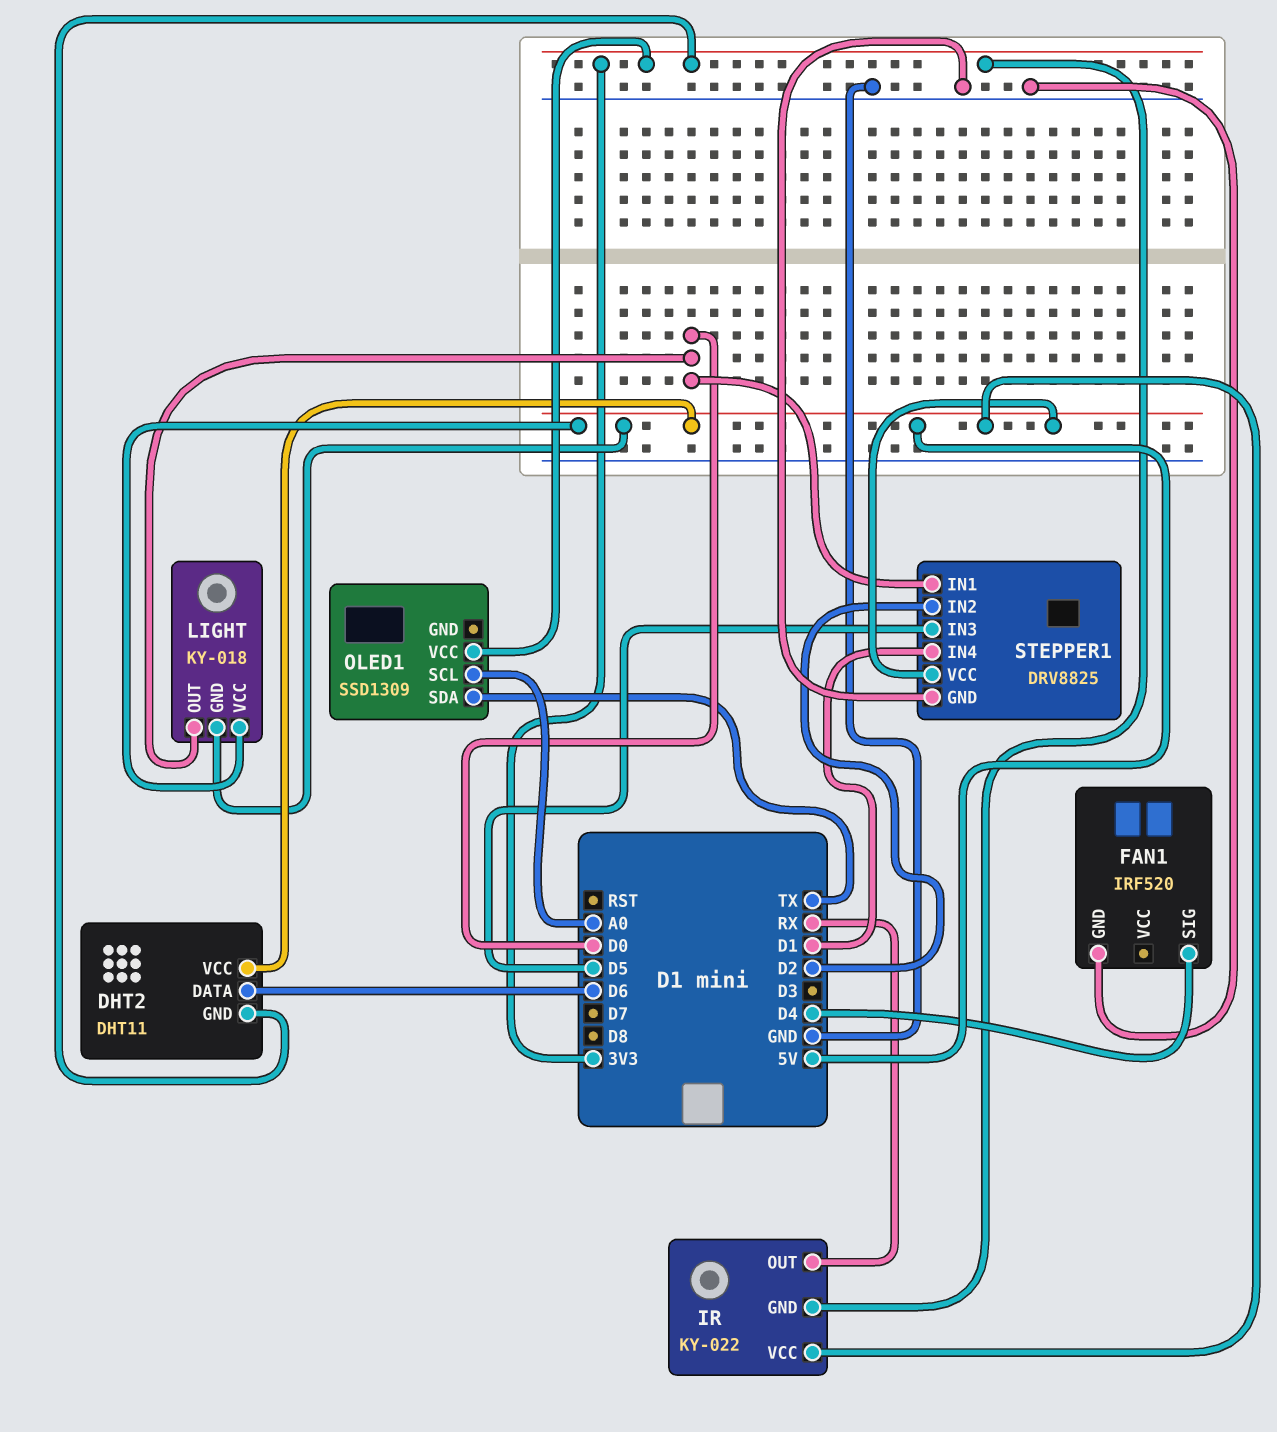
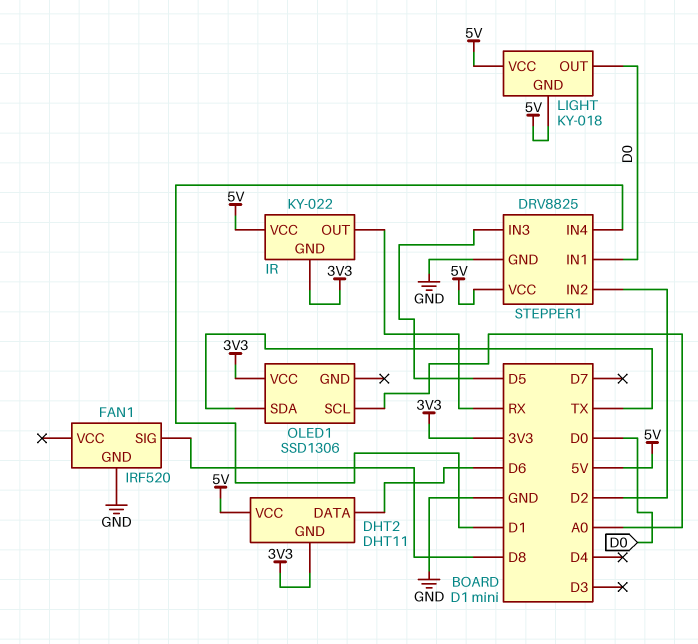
FAN1 pin SIG: D4 -> D8
OLED1: SSD1309 -> SSD1306

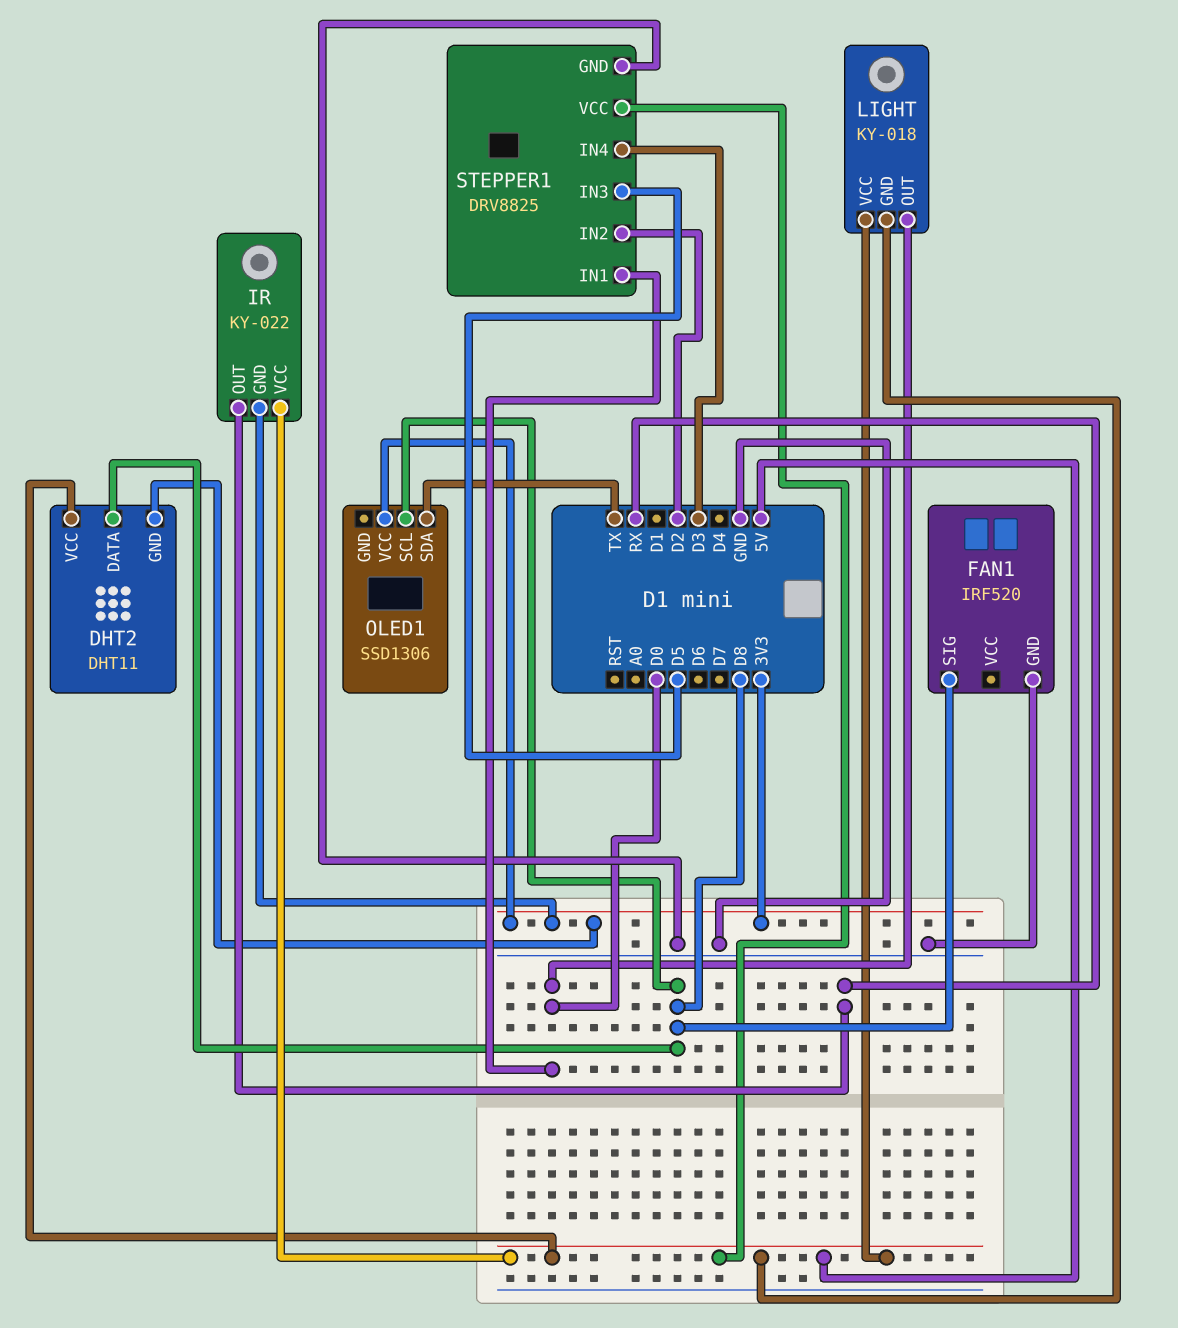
DHT2 pin DATA: D6 -> D8
OLED1 pin SCL: A0 -> D8
STEPPER1 pin IN4: D1 -> D3

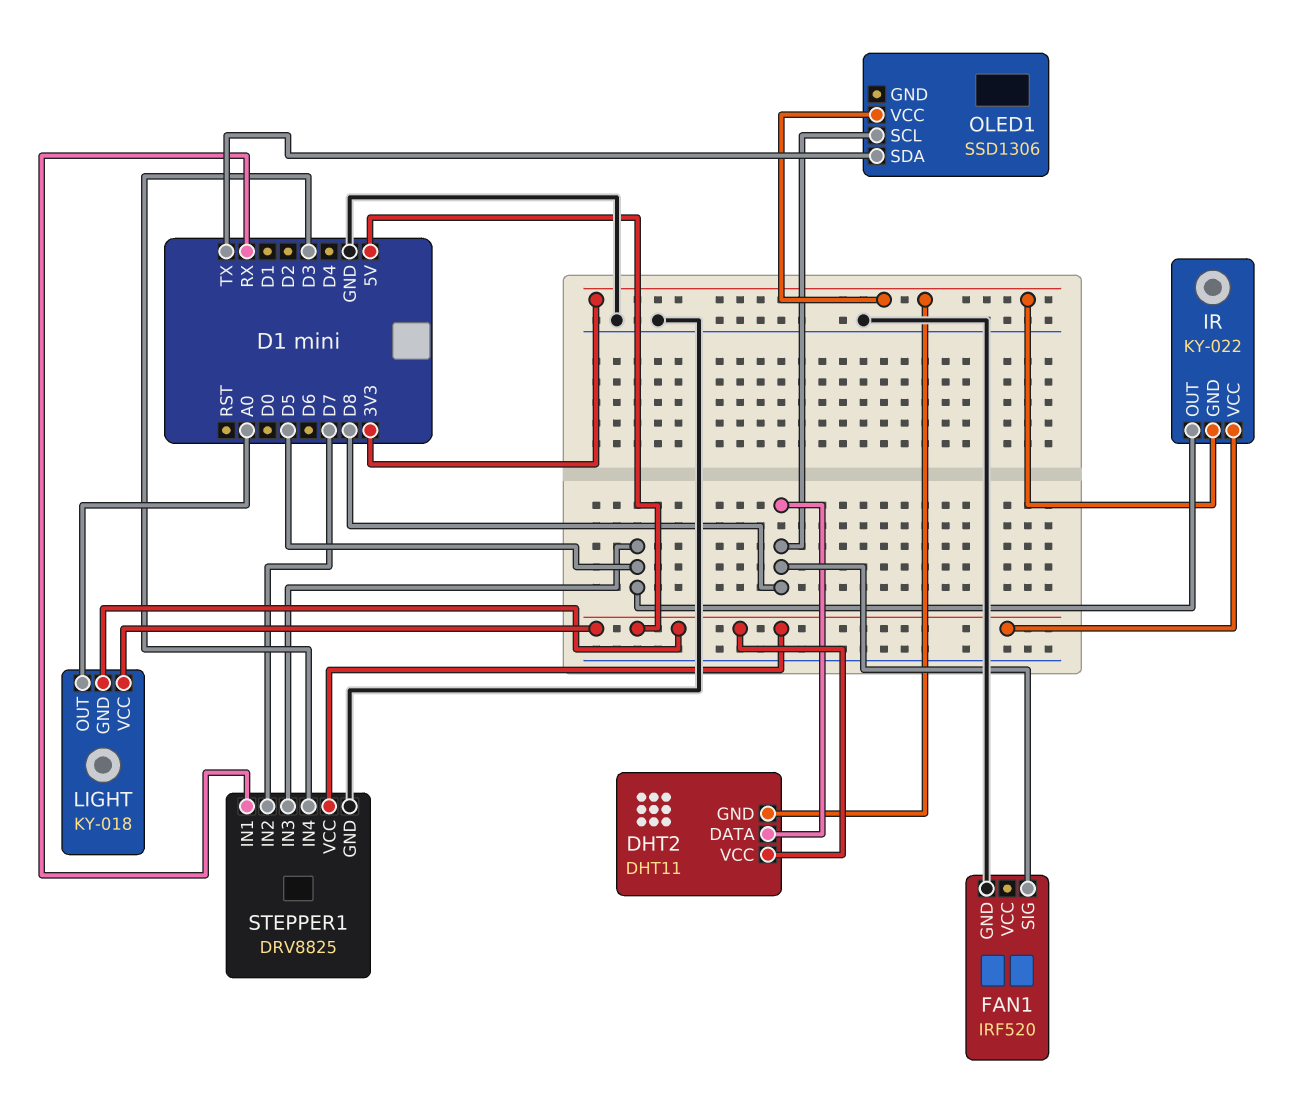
IR pin OUT: RX -> D5
LIGHT pin OUT: D0 -> A0
STEPPER1 pin IN1: D0 -> RX
STEPPER1 pin IN2: D2 -> D7

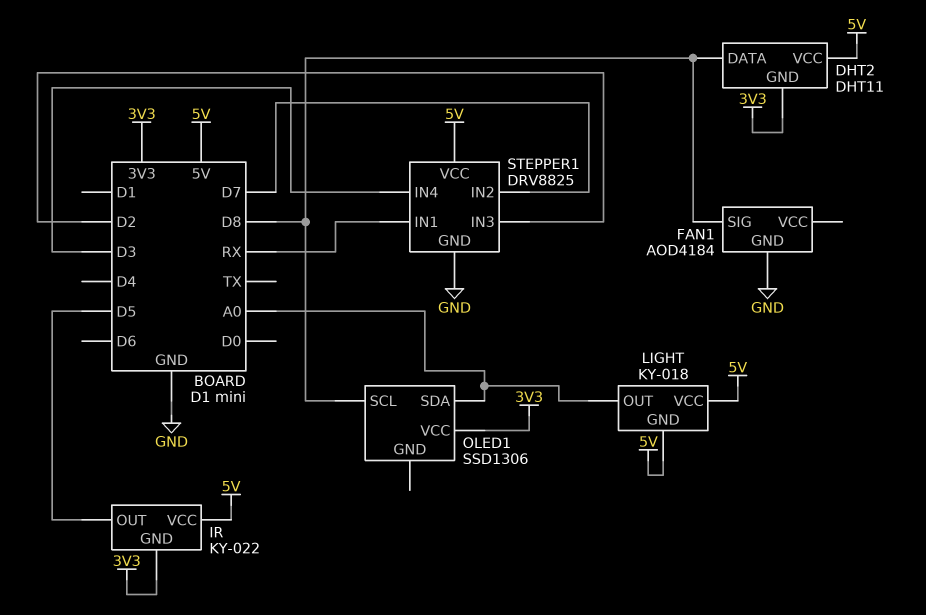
FAN1: IRF520 -> AOD4184
OLED1 pin SDA: TX -> A0
STEPPER1 pin IN3: D5 -> D2

